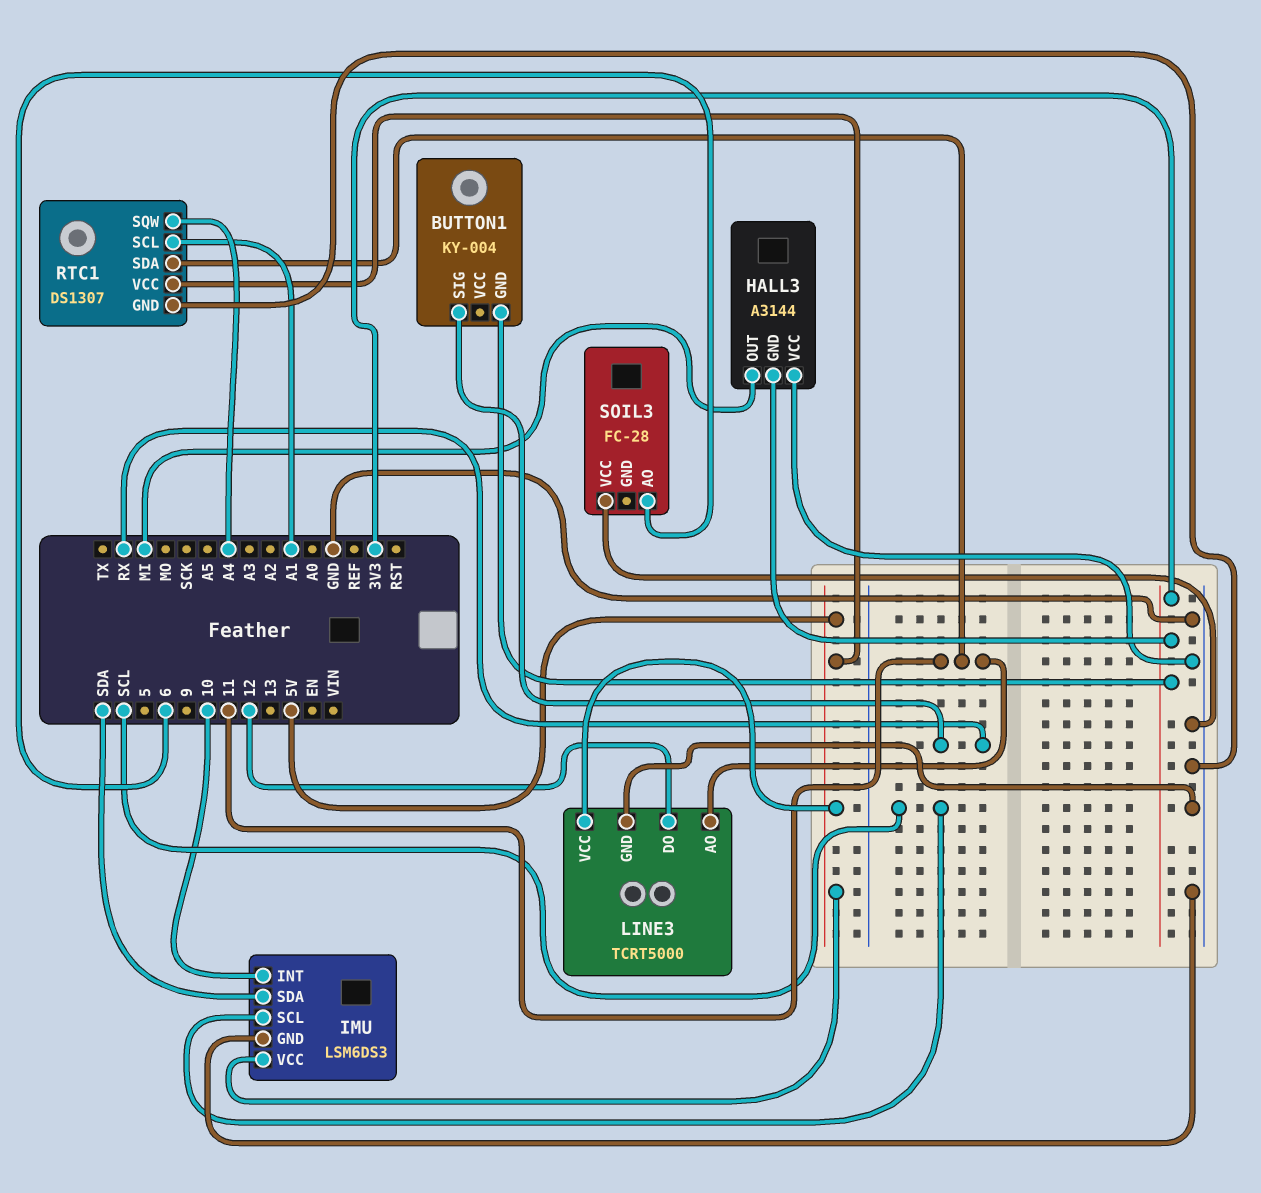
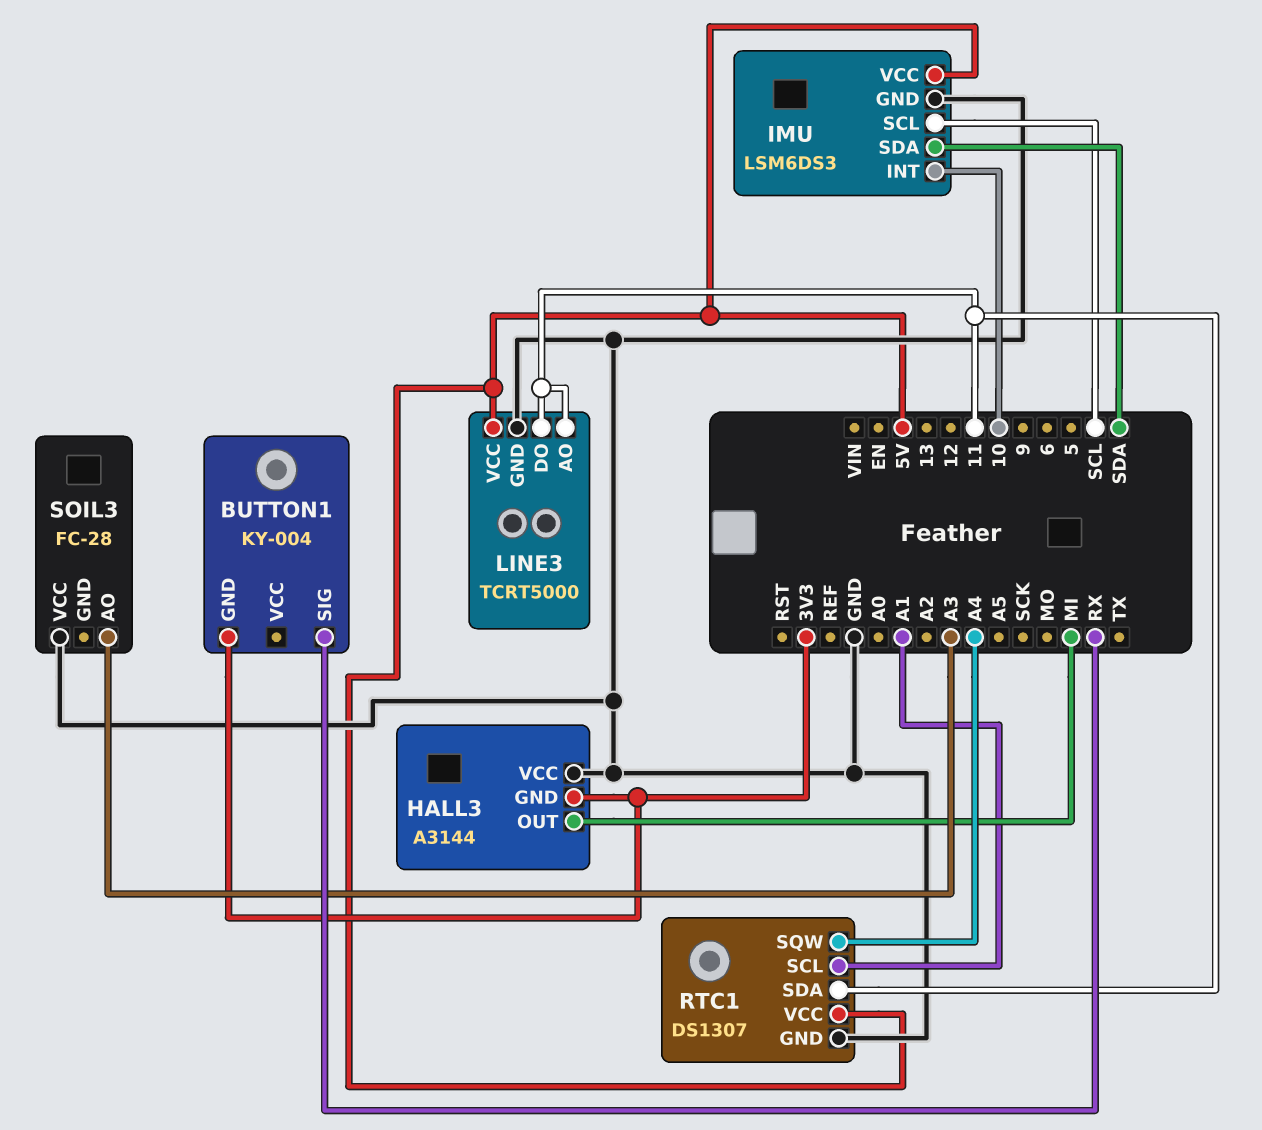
LINE3 pin DO: 12 -> 11
SOIL3 pin AO: 6 -> A3

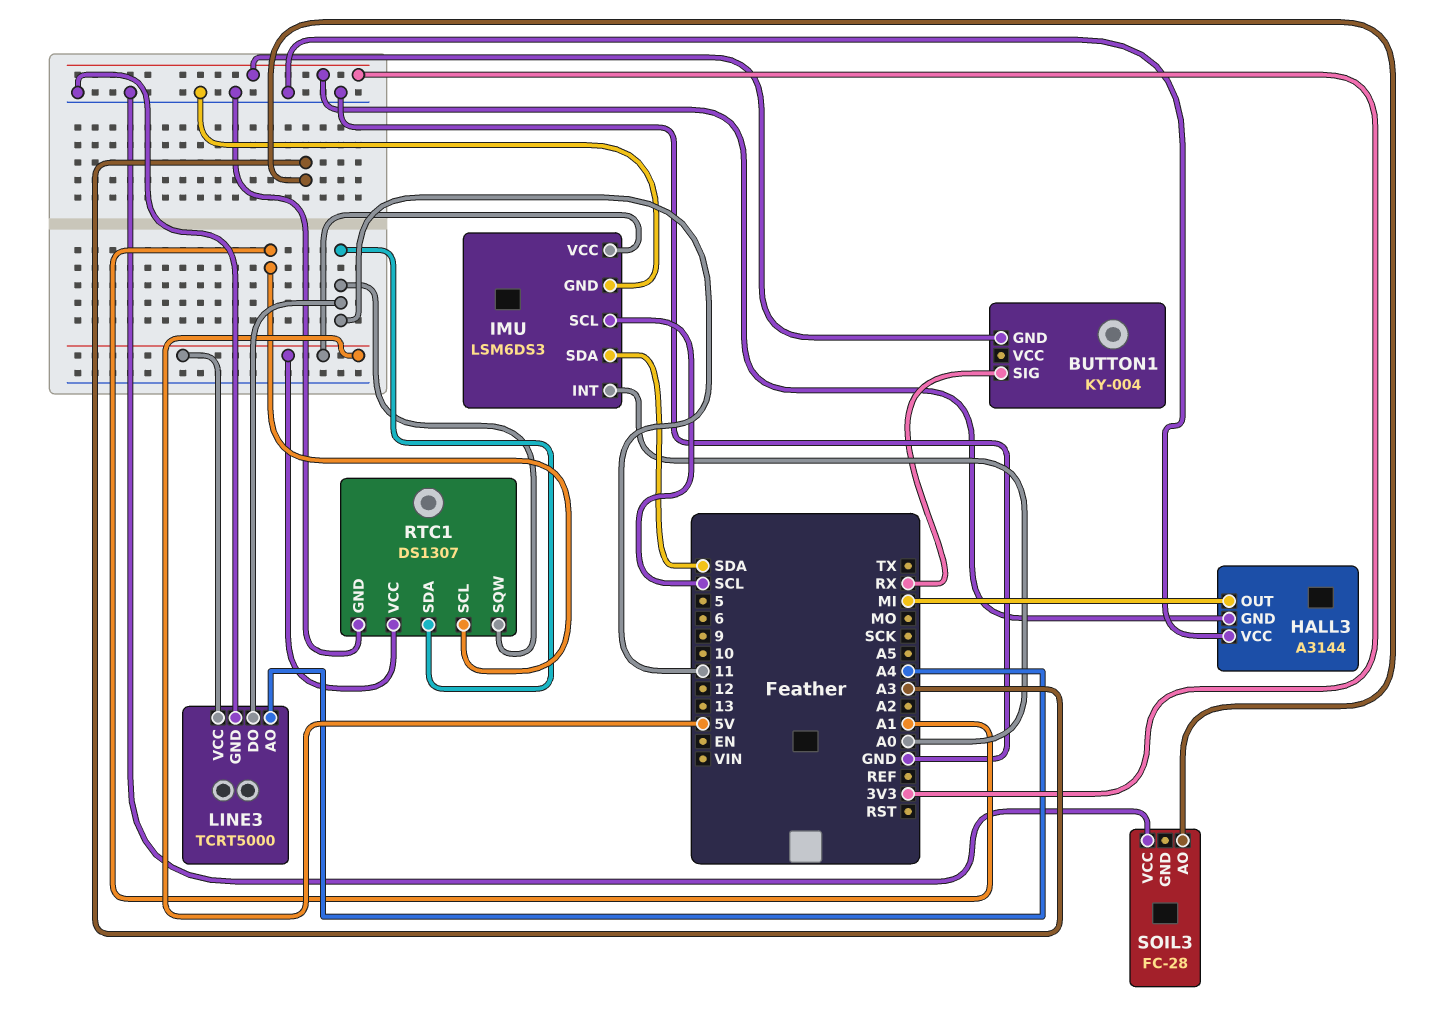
IMU pin INT: 10 -> A0
LINE3 pin AO: 11 -> A4
RTC1 pin SQW: A4 -> 11

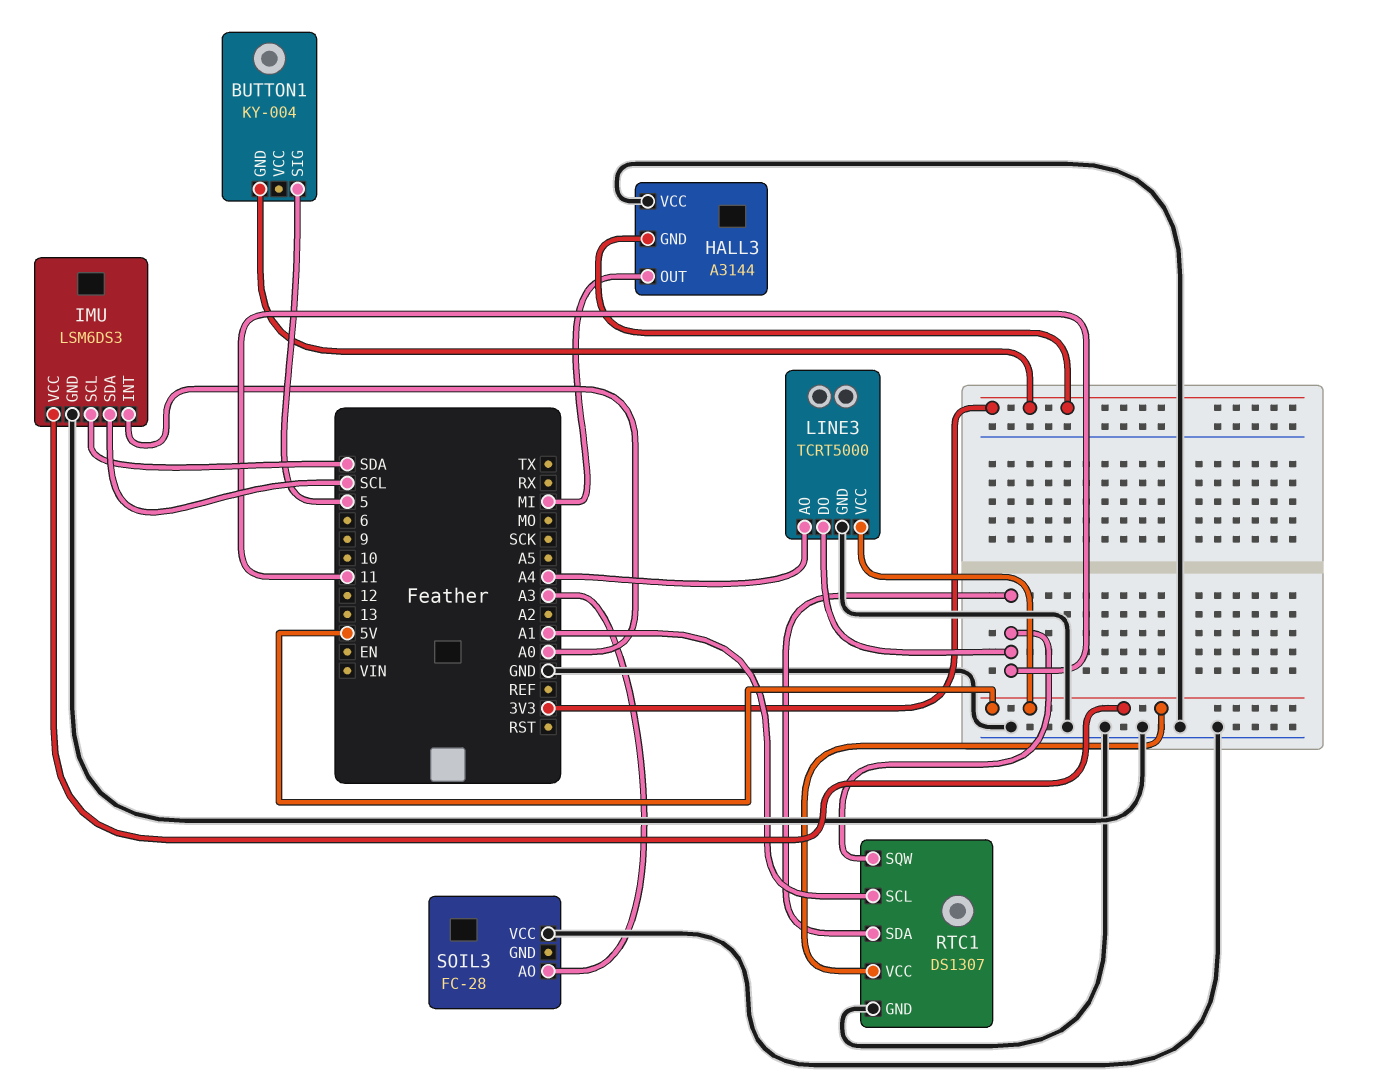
BUTTON1 pin SIG: RX -> 5
IMU pin SCL: SCL -> SDA
IMU pin SDA: SDA -> SCL

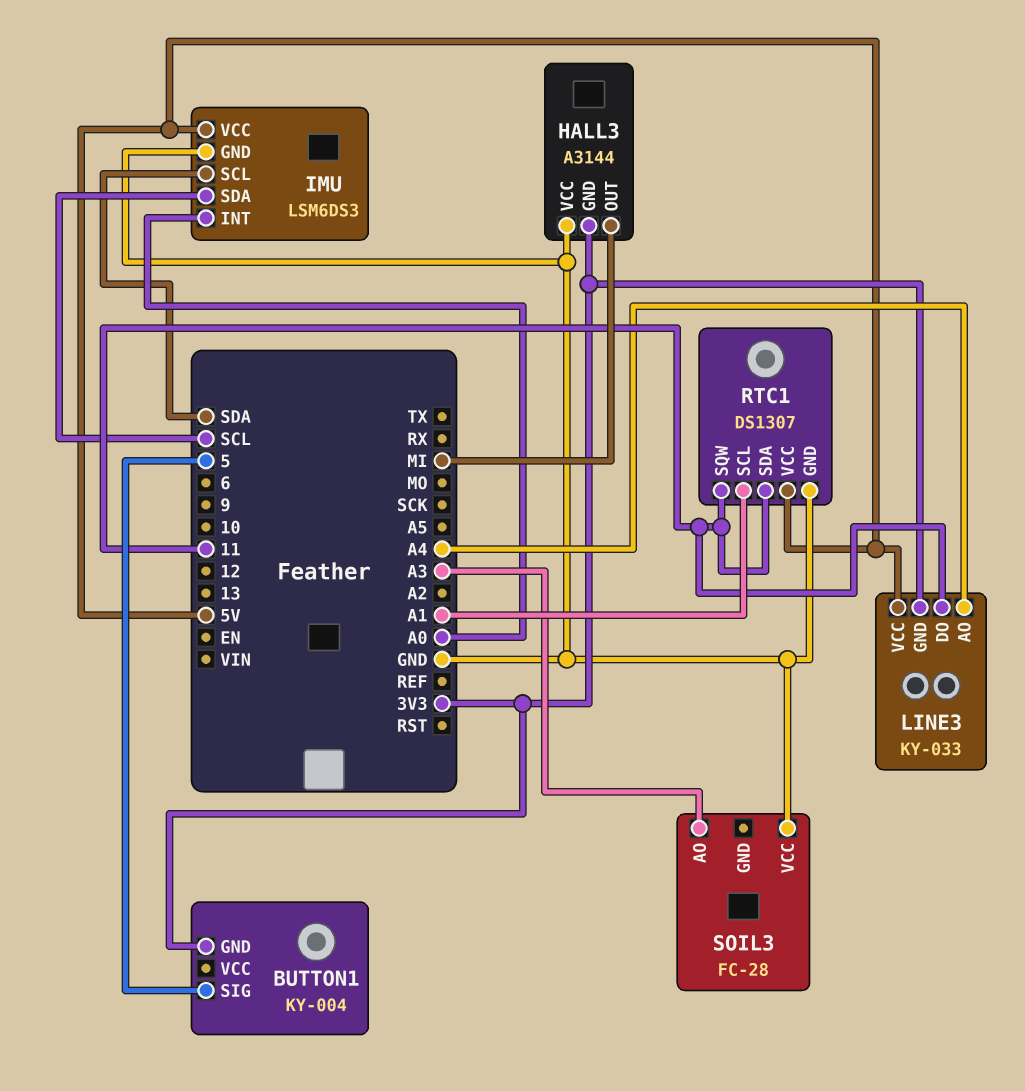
LINE3: TCRT5000 -> KY-033
LINE3 pin GND: GND -> 3V3

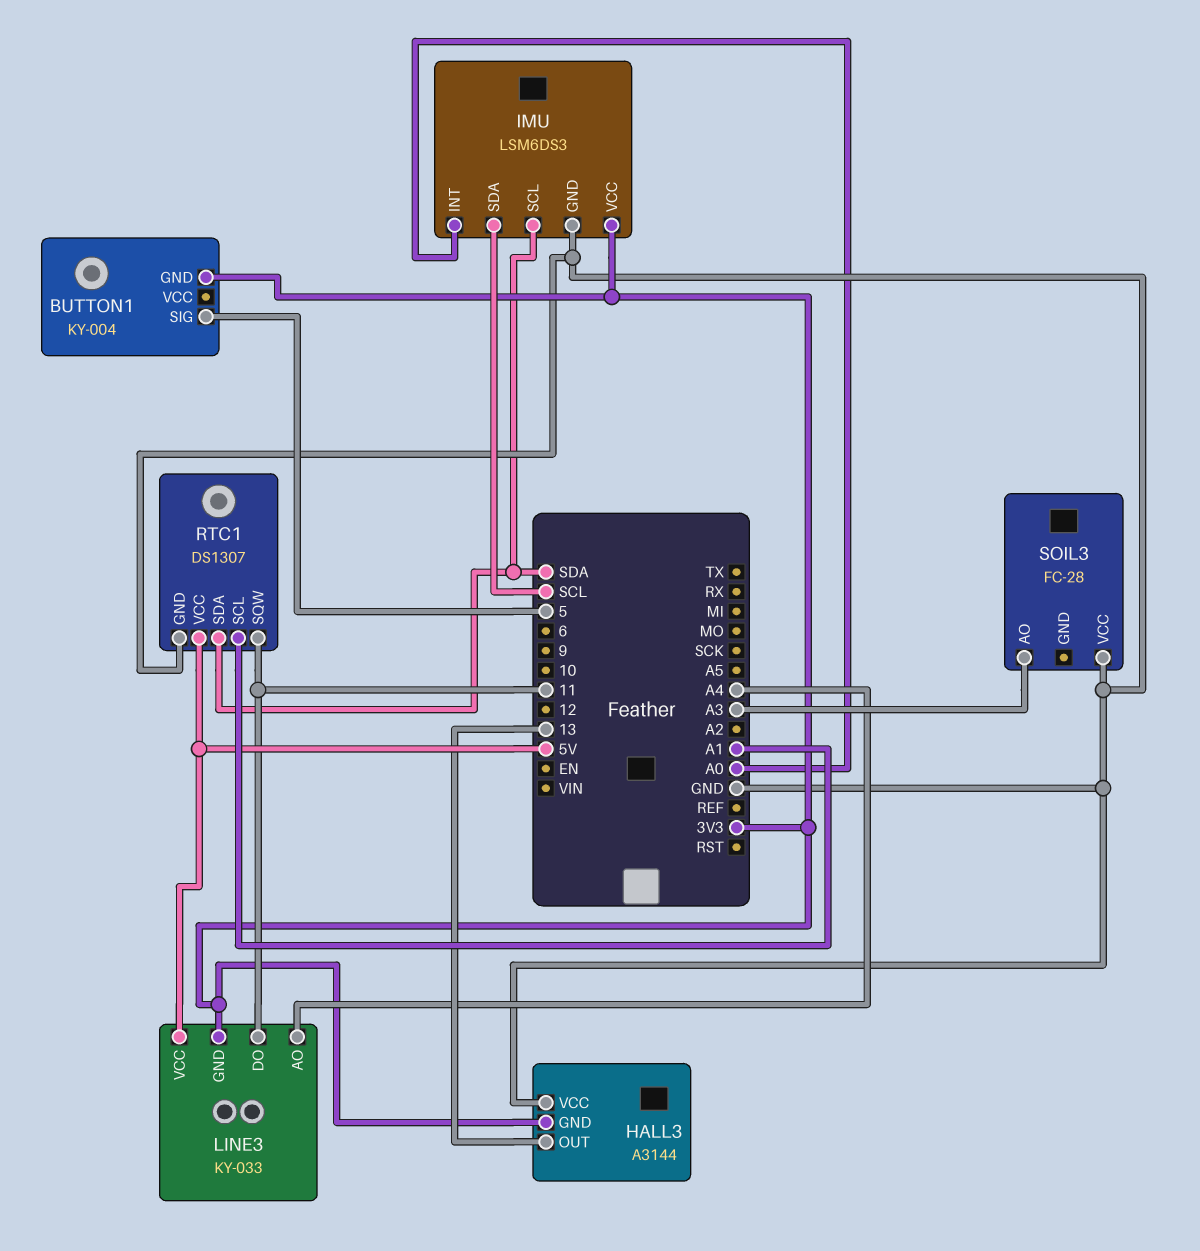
HALL3 pin OUT: MI -> 13
IMU pin VCC: 5V -> 3V3
RTC1 pin SDA: 11 -> SDA

